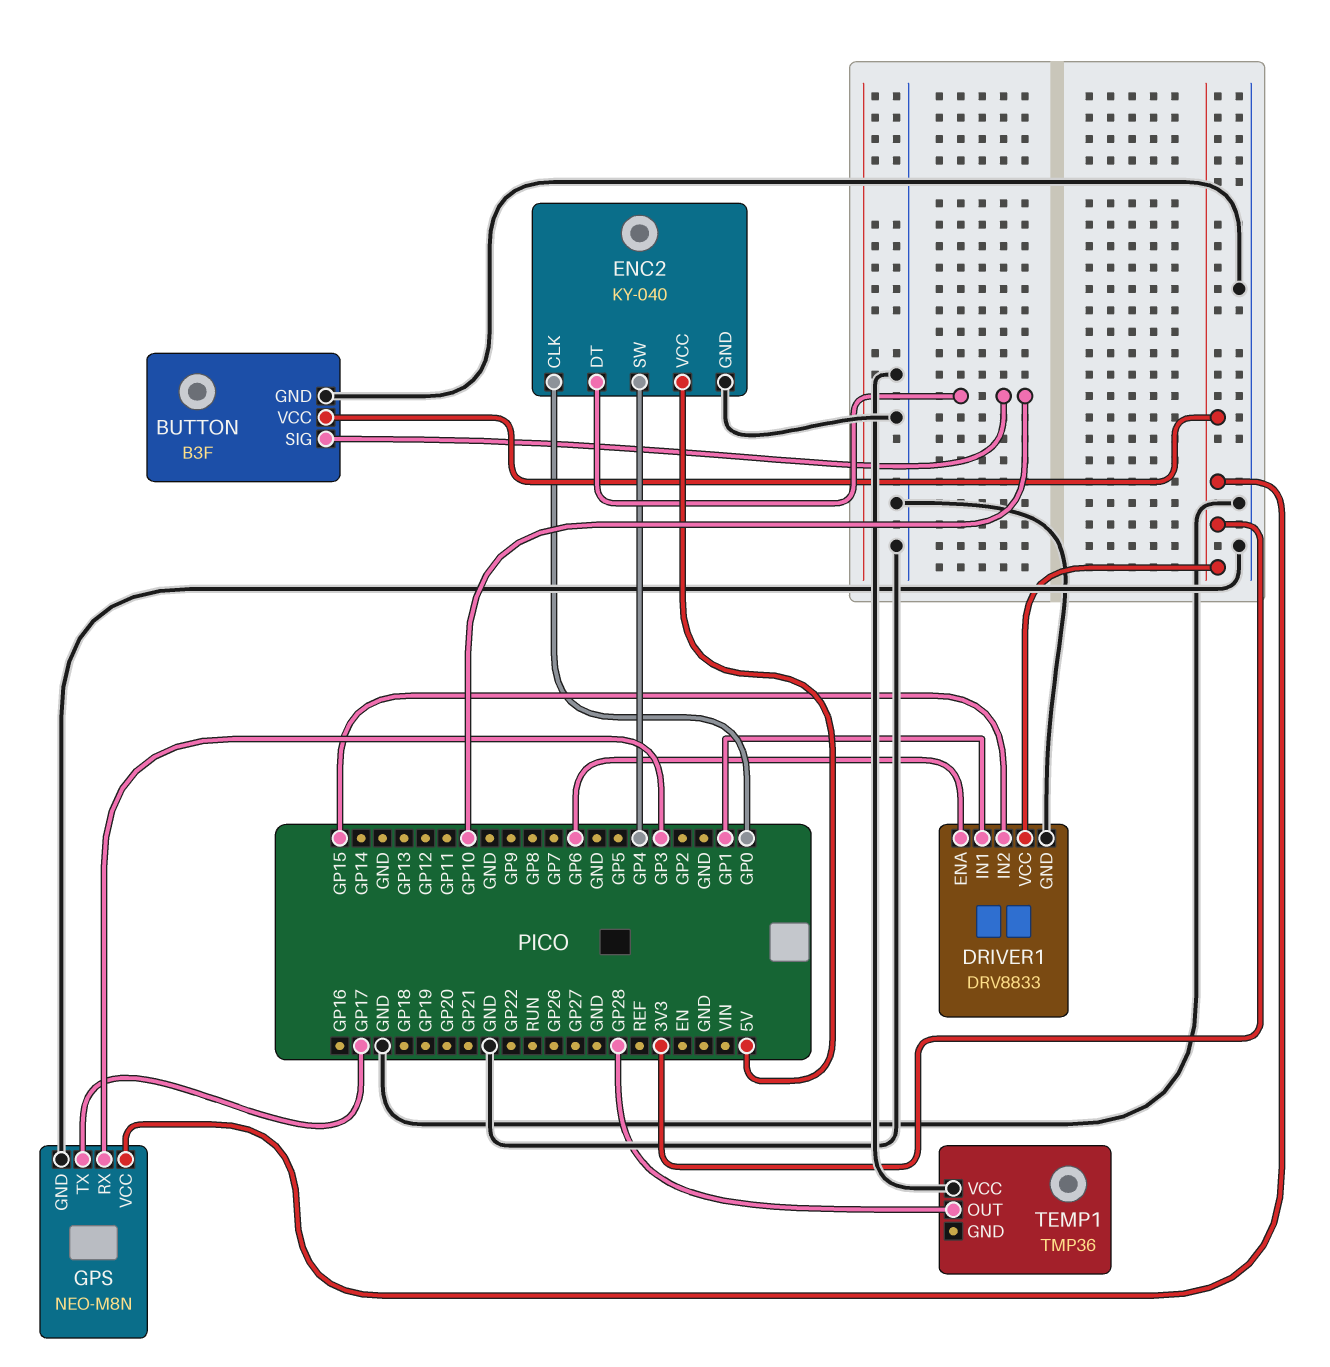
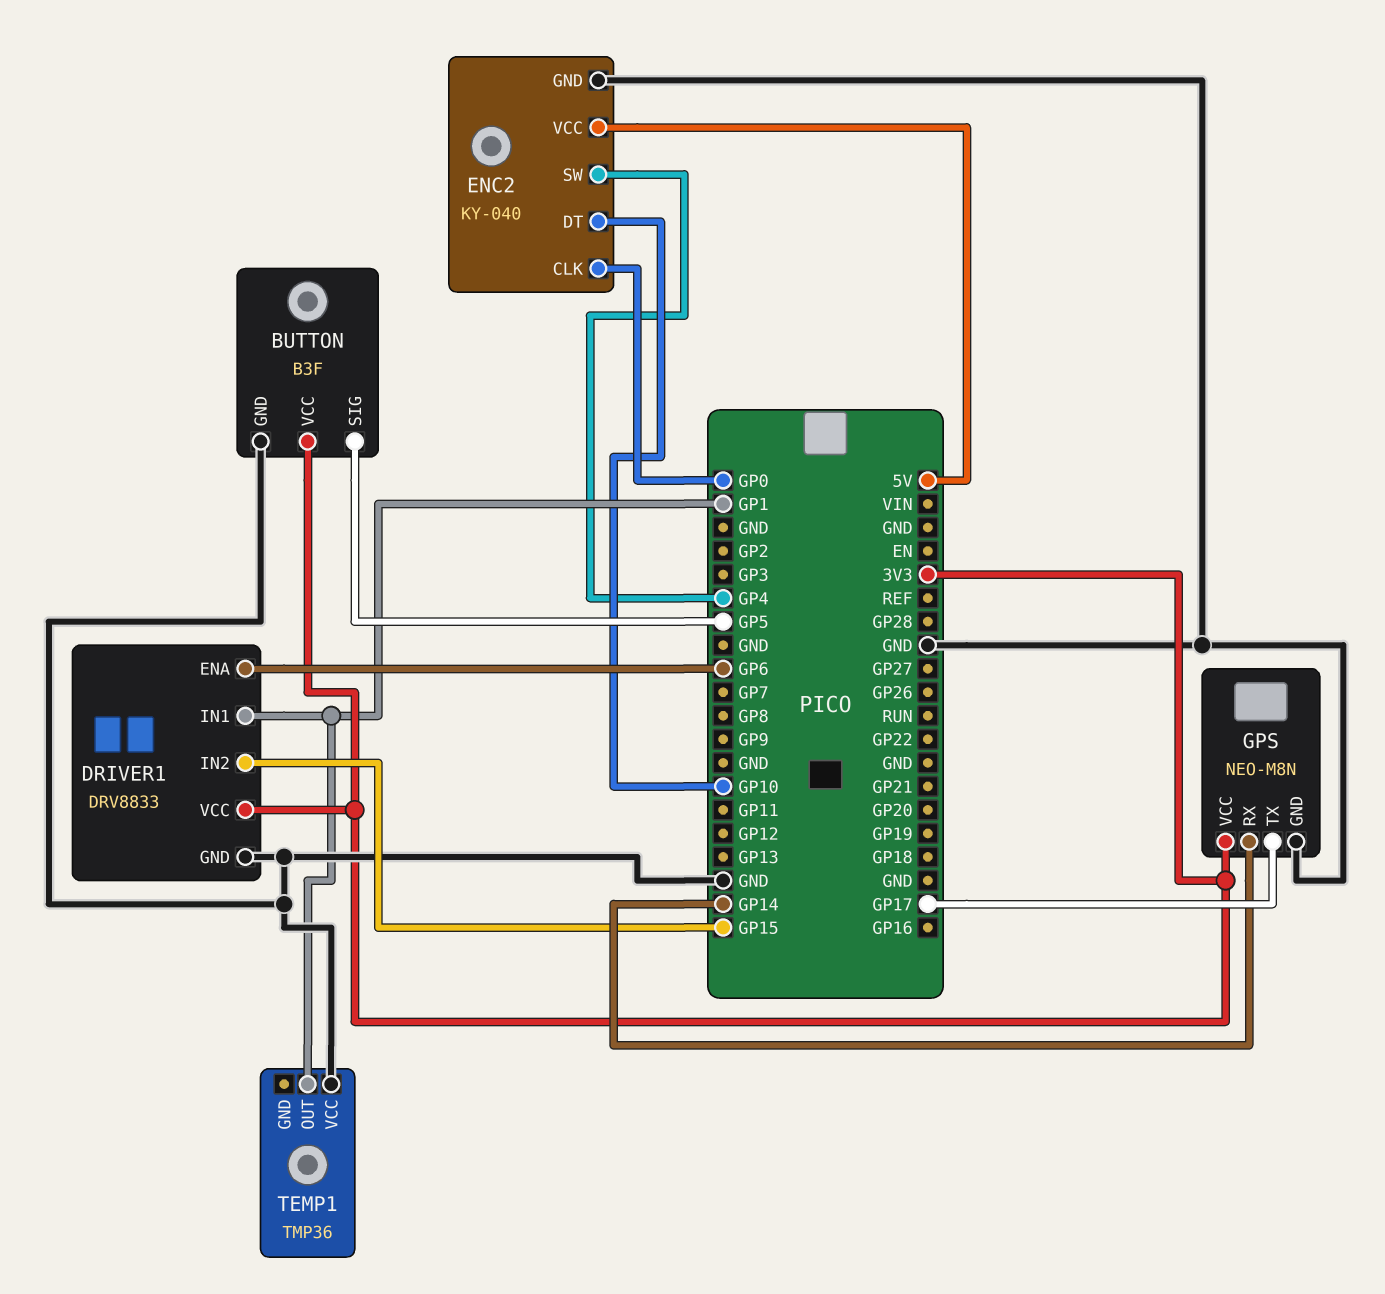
BUTTON pin SIG: GP10 -> GP5
GPS pin RX: GP3 -> GP14
TEMP1 pin OUT: GP28 -> GP1

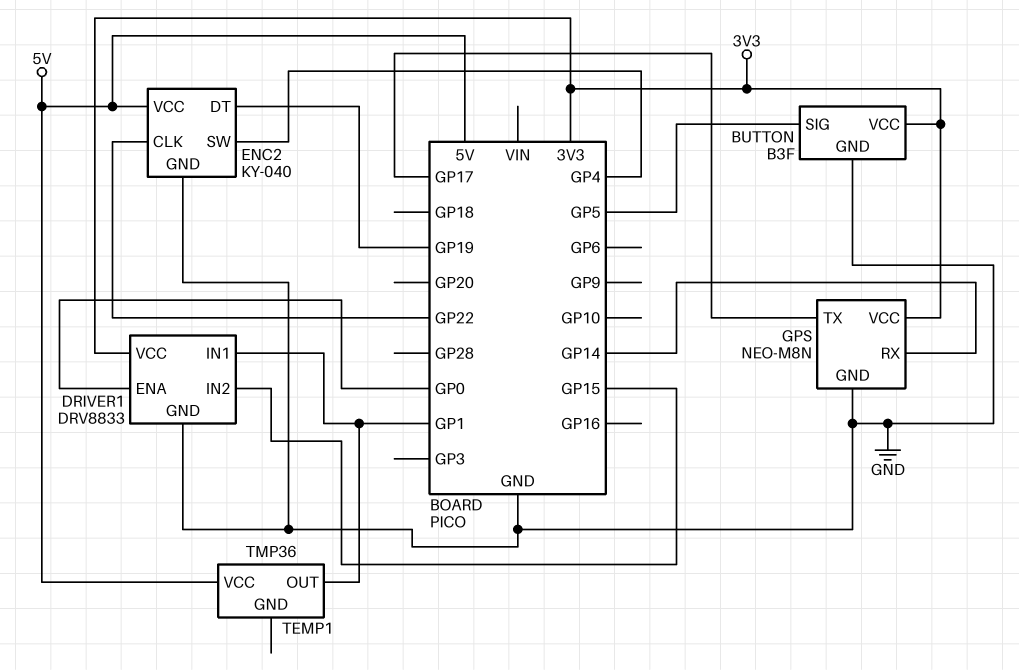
DRIVER1 pin ENA: GP6 -> GP0
ENC2 pin CLK: GP0 -> GP22
ENC2 pin DT: GP10 -> GP19
TEMP1 pin VCC: GND -> 5V

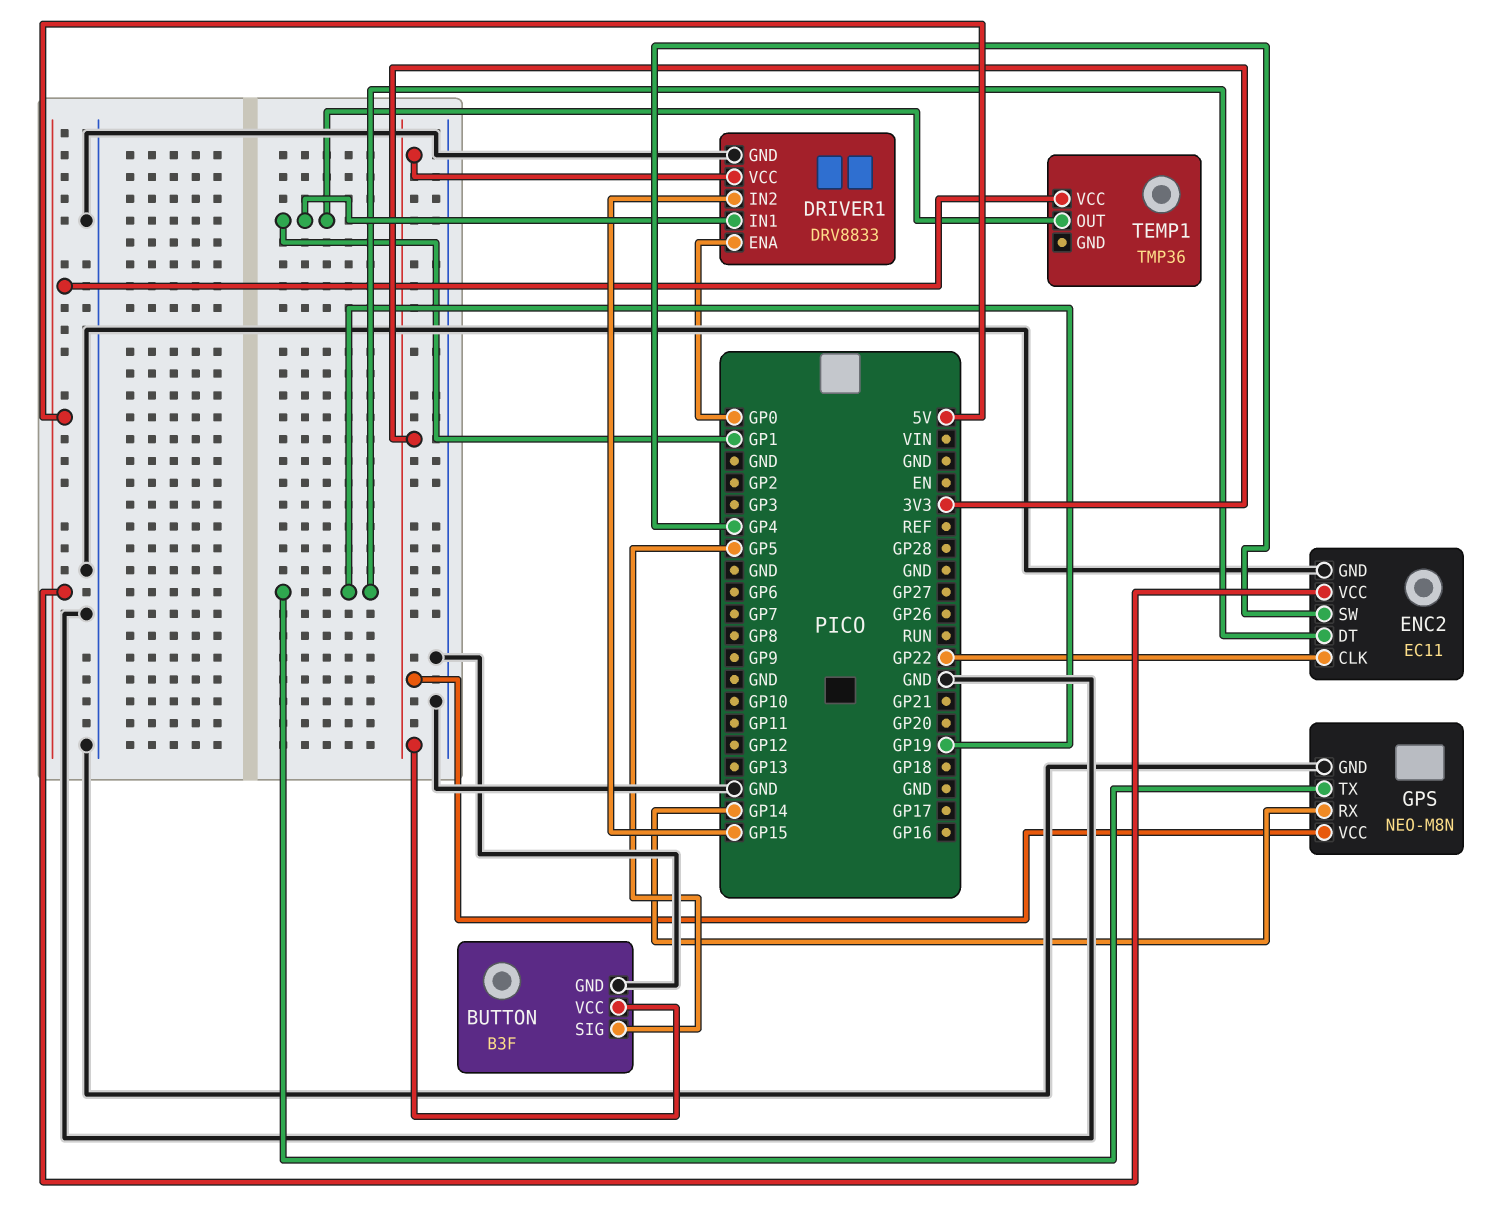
ENC2: KY-040 -> EC11
GPS pin TX: GP17 -> GP19

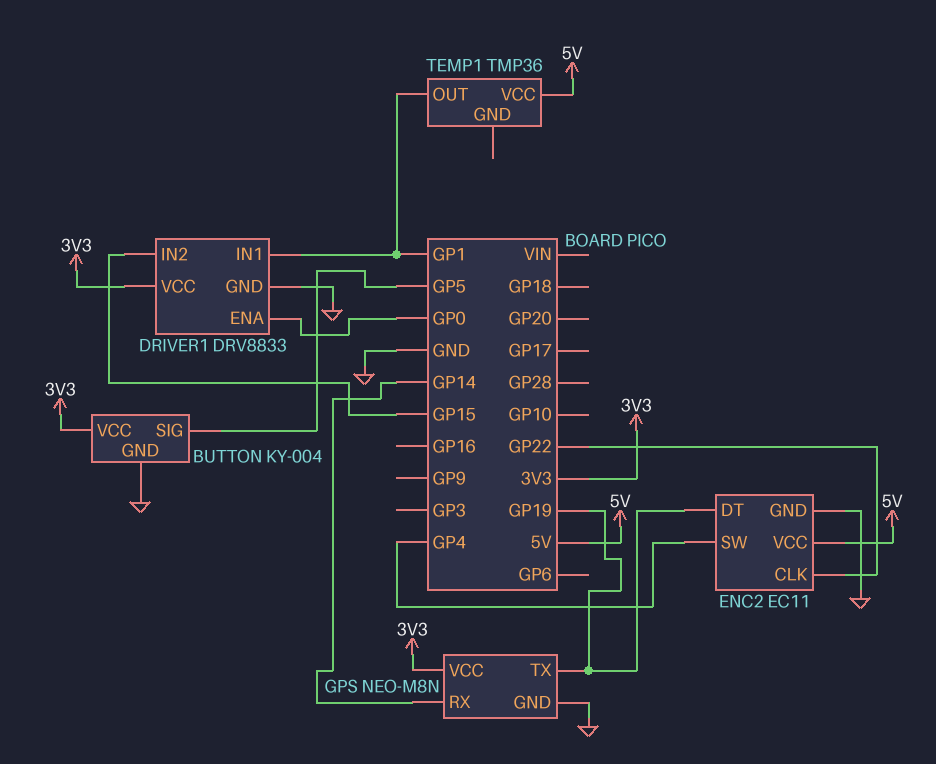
BUTTON: B3F -> KY-004

